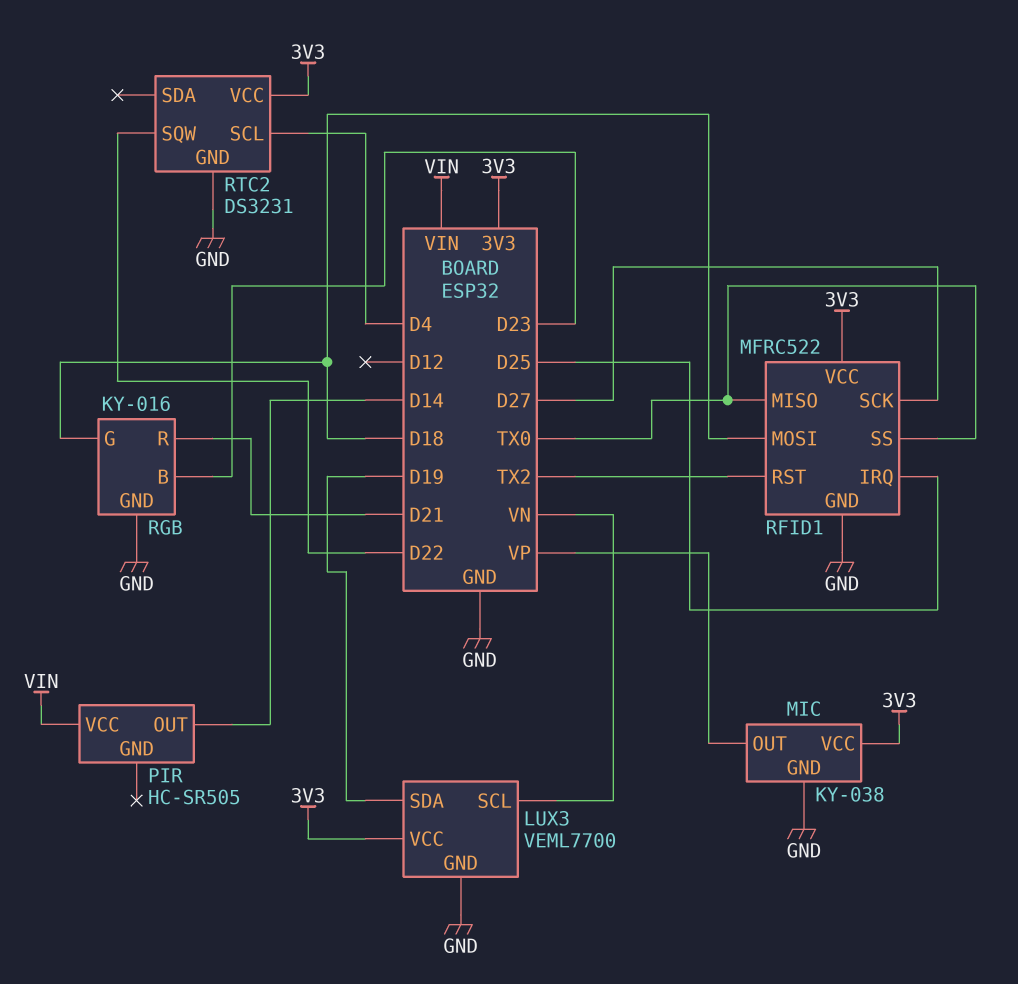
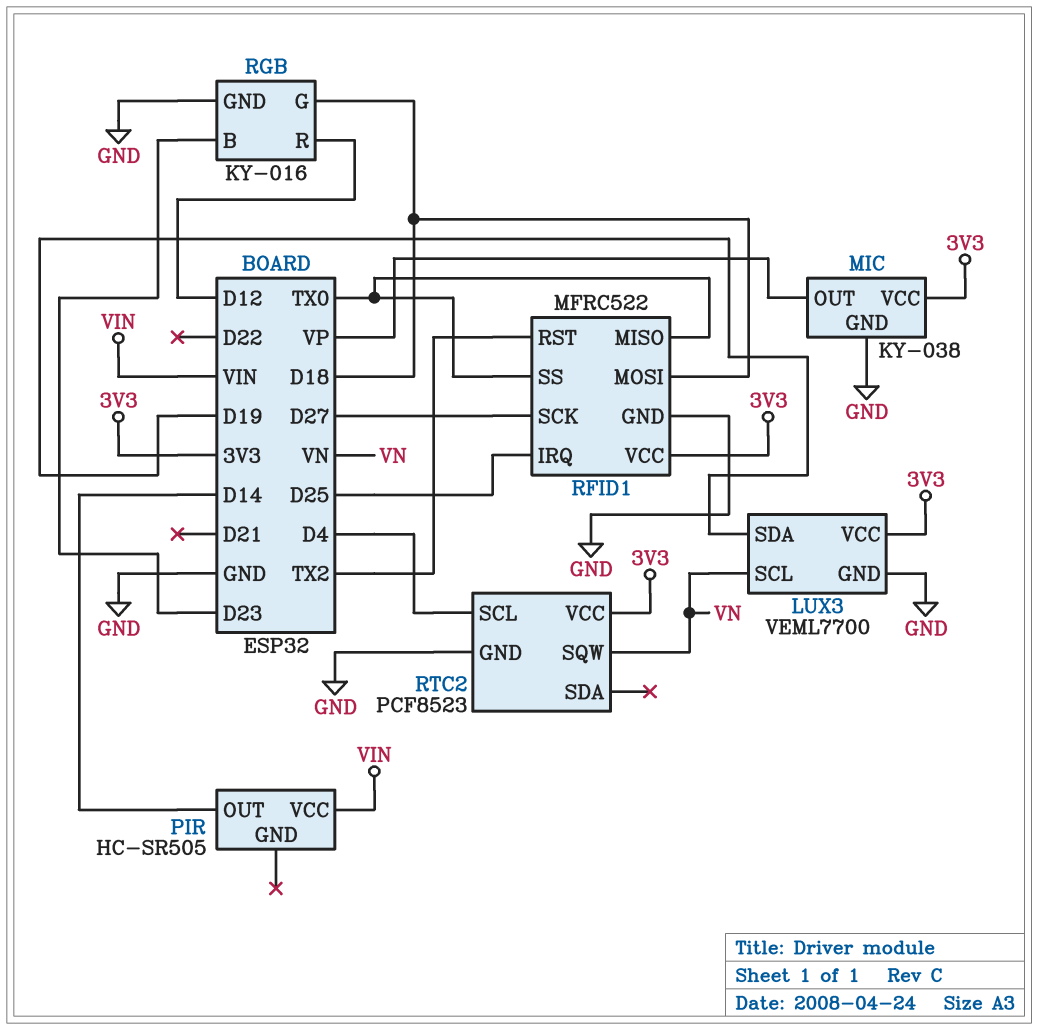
RGB pin R: D21 -> D12
RTC2: DS3231 -> PCF8523
RTC2 pin SQW: D22 -> VN

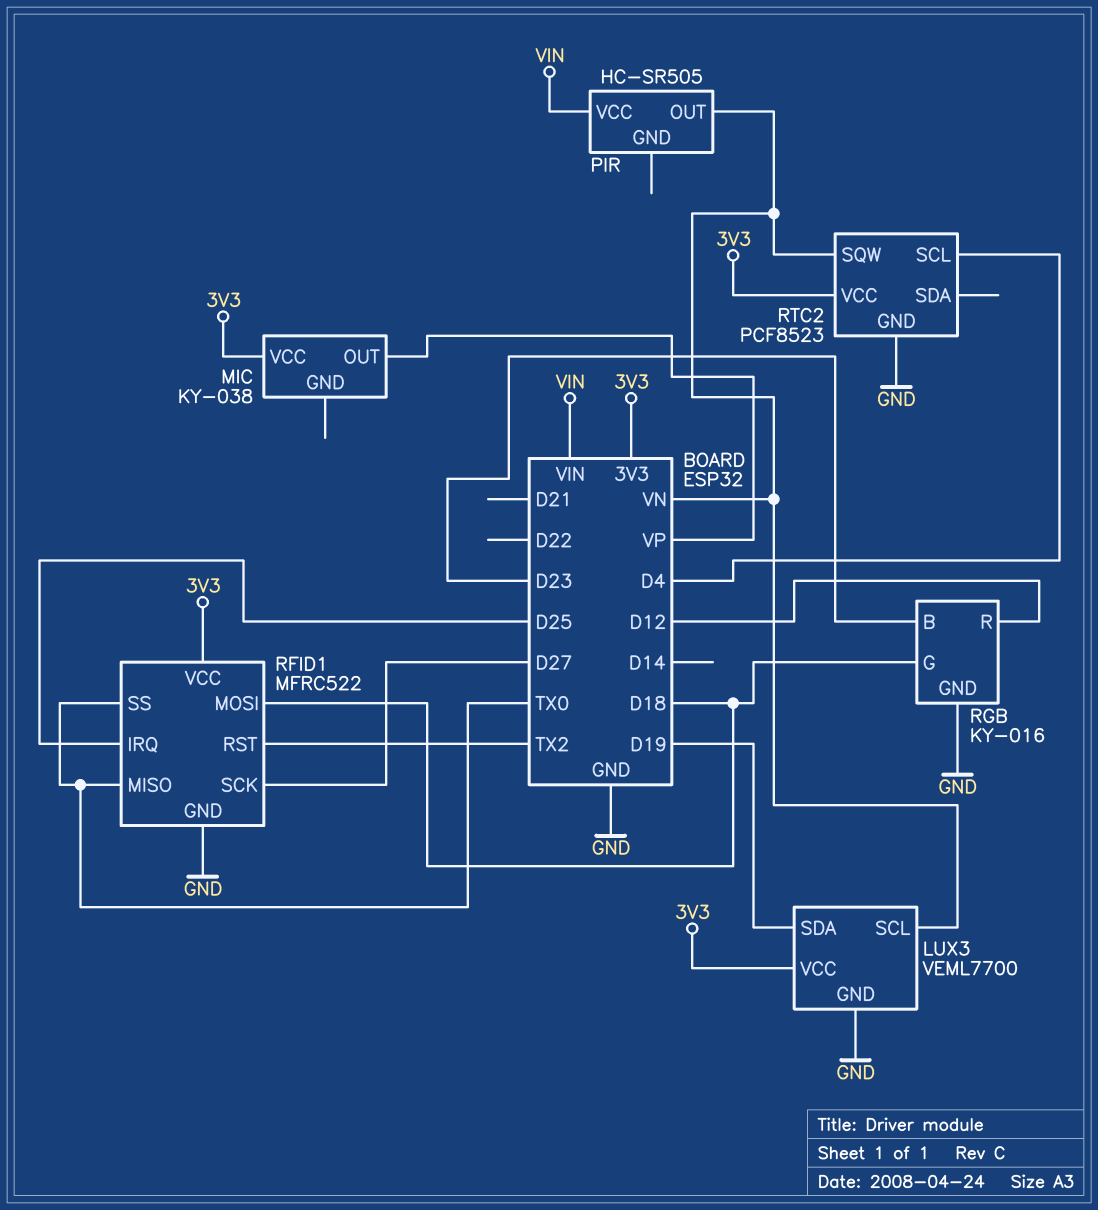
MIC pin GND: GND -> none
PIR pin OUT: D14 -> VN

